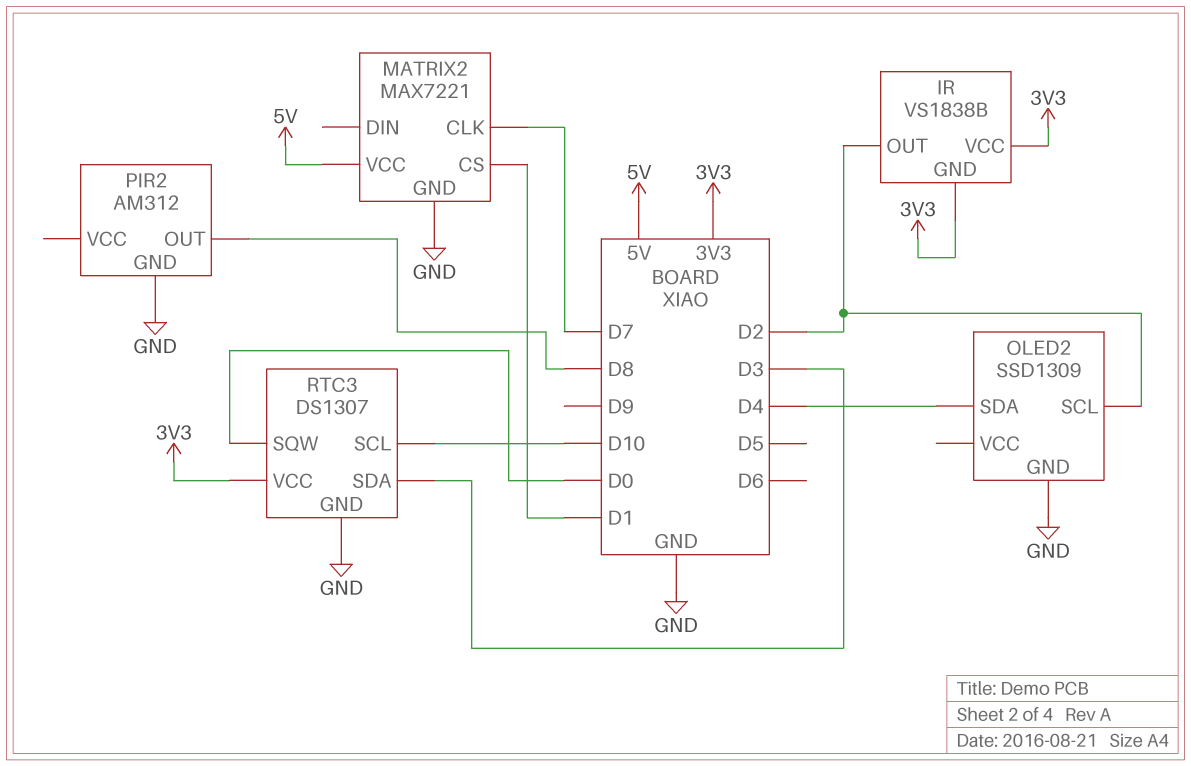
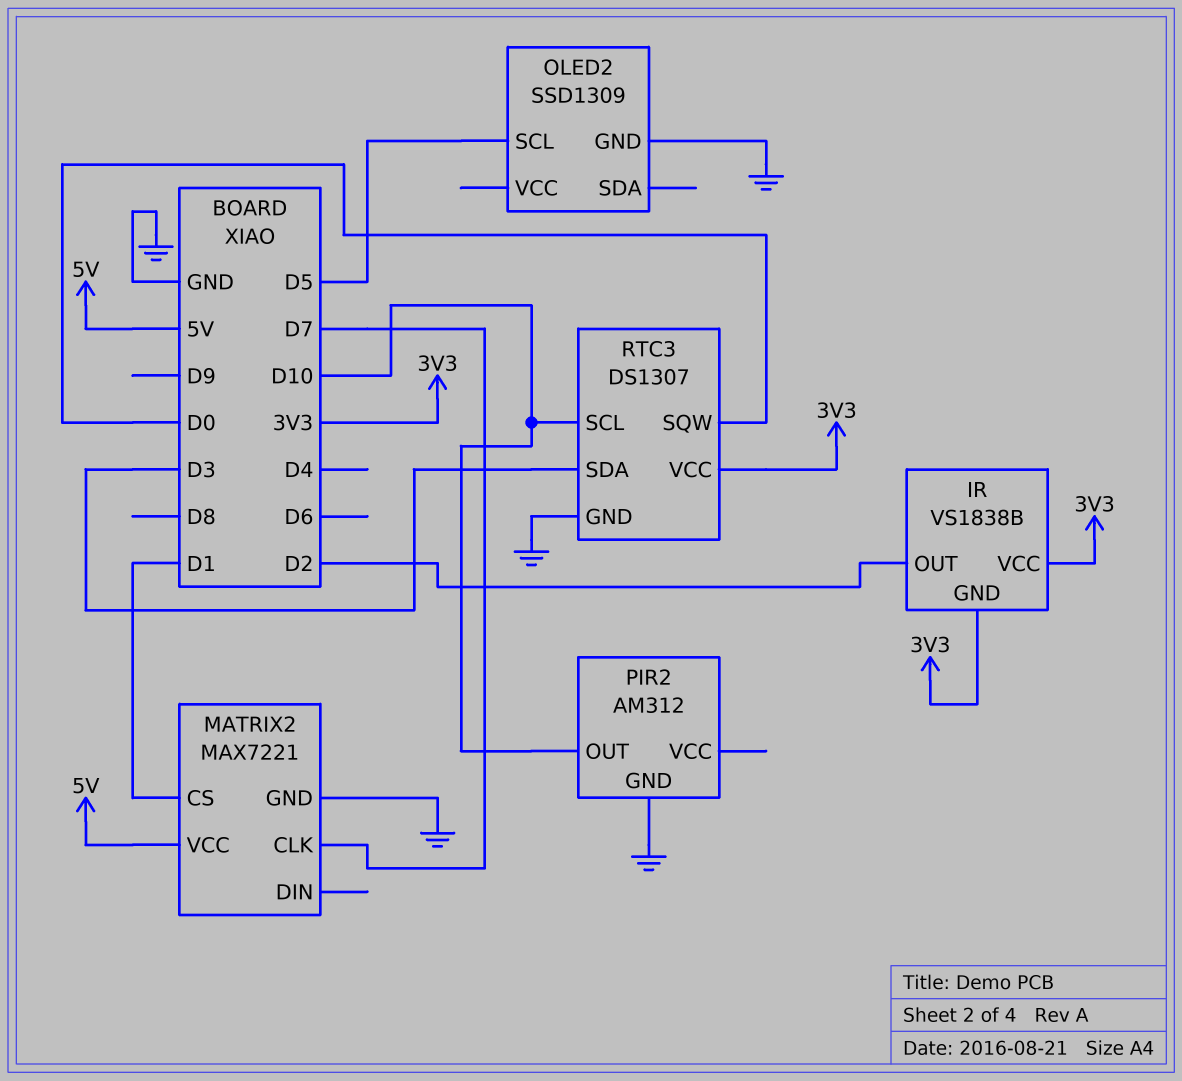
OLED2 pin SCL: D2 -> D5
OLED2 pin SDA: D4 -> none
PIR2 pin OUT: D8 -> D10

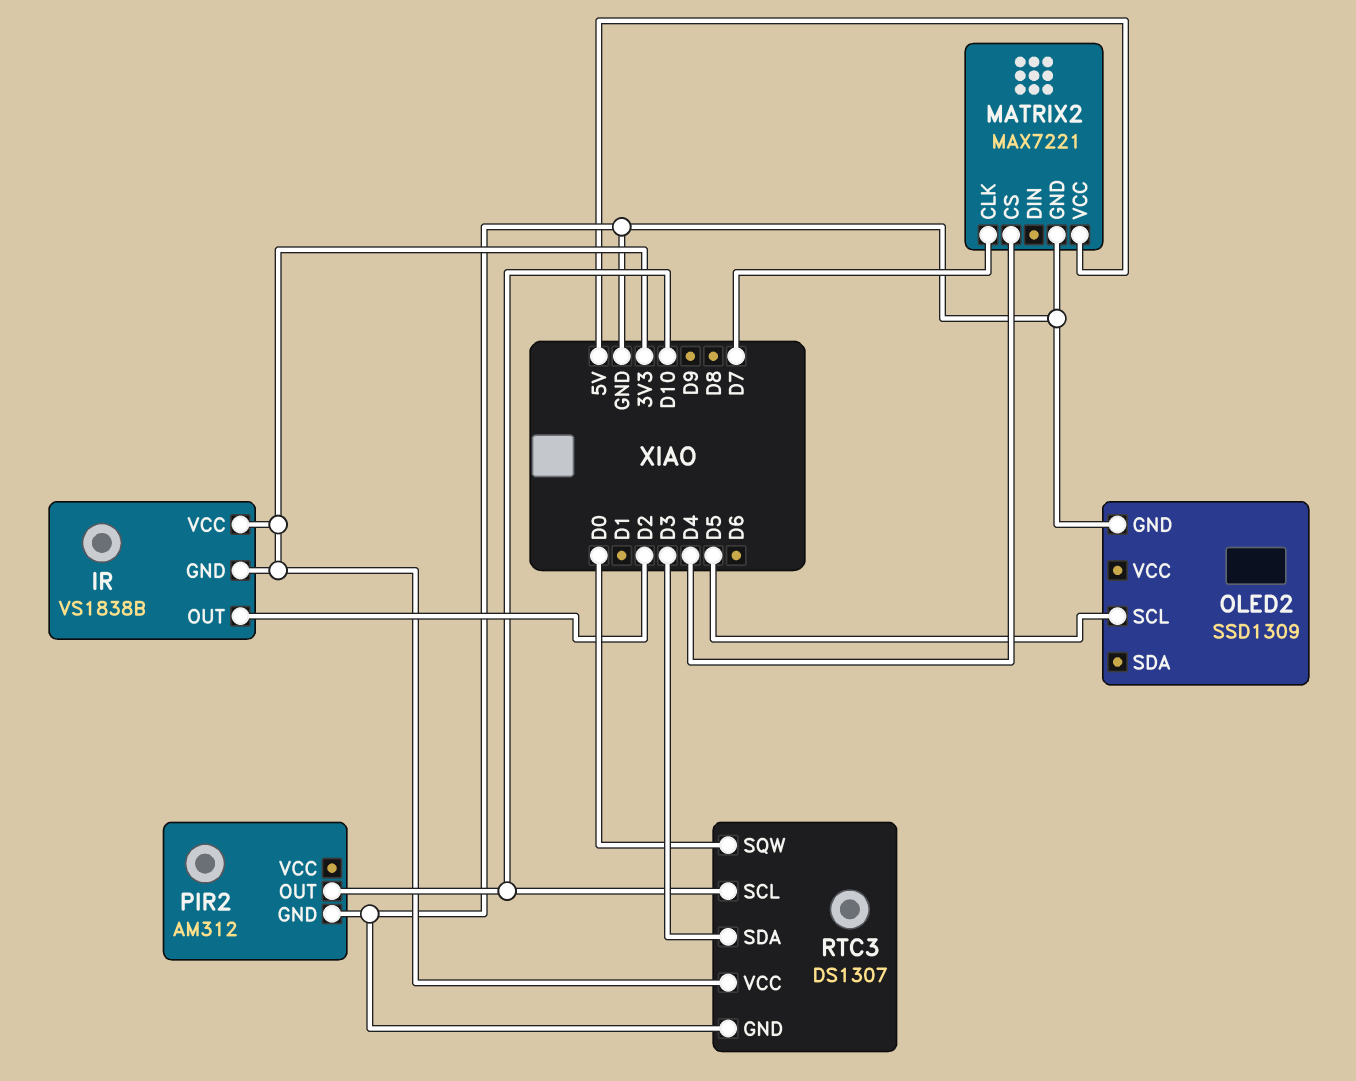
MATRIX2 pin CS: D1 -> D4

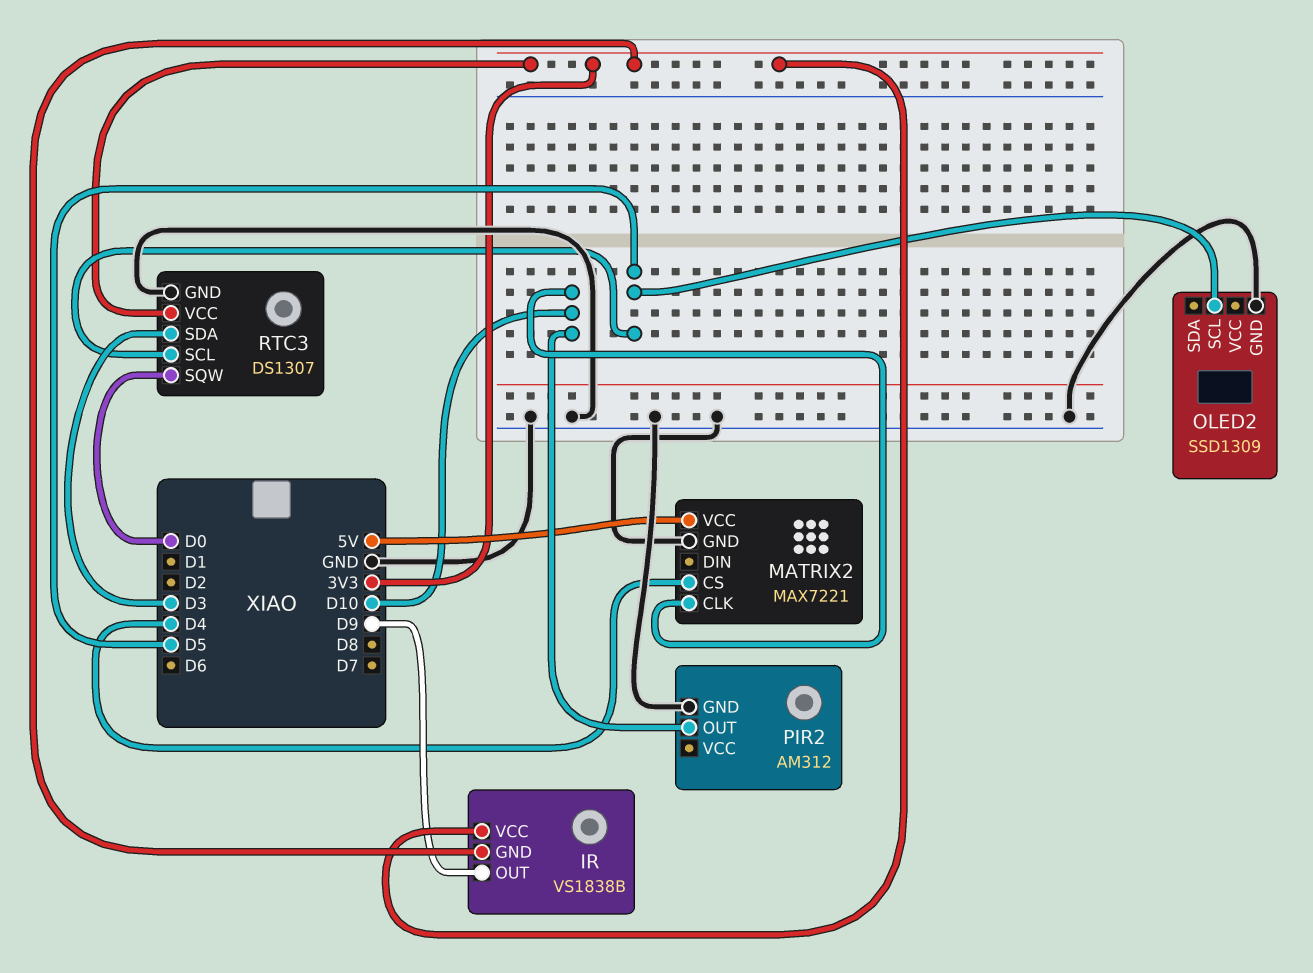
IR pin OUT: D2 -> D9
MATRIX2 pin CLK: D7 -> D10
RTC3 pin SCL: D10 -> D5

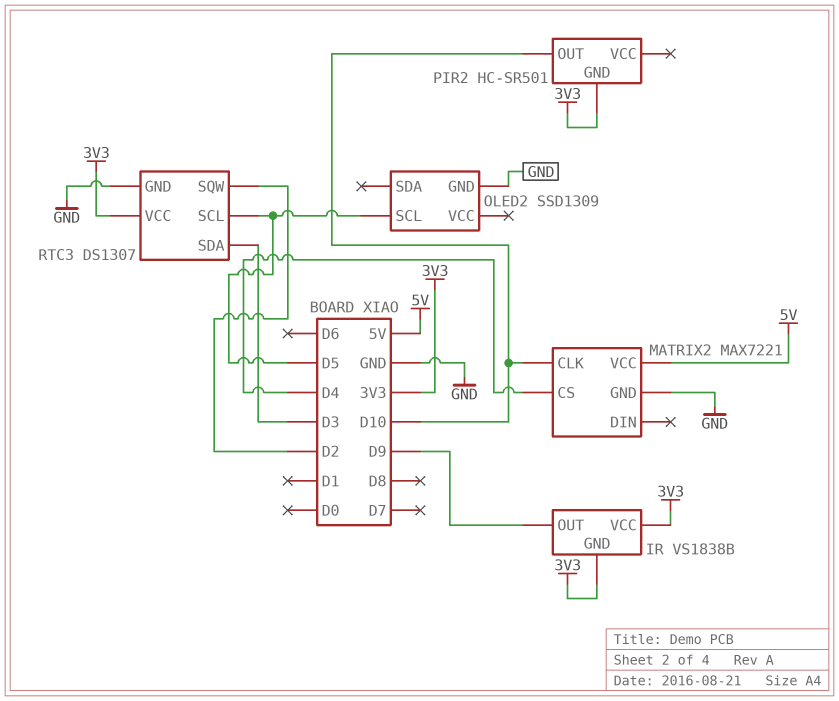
PIR2: AM312 -> HC-SR501
PIR2 pin GND: GND -> 3V3
RTC3 pin SQW: D0 -> D2

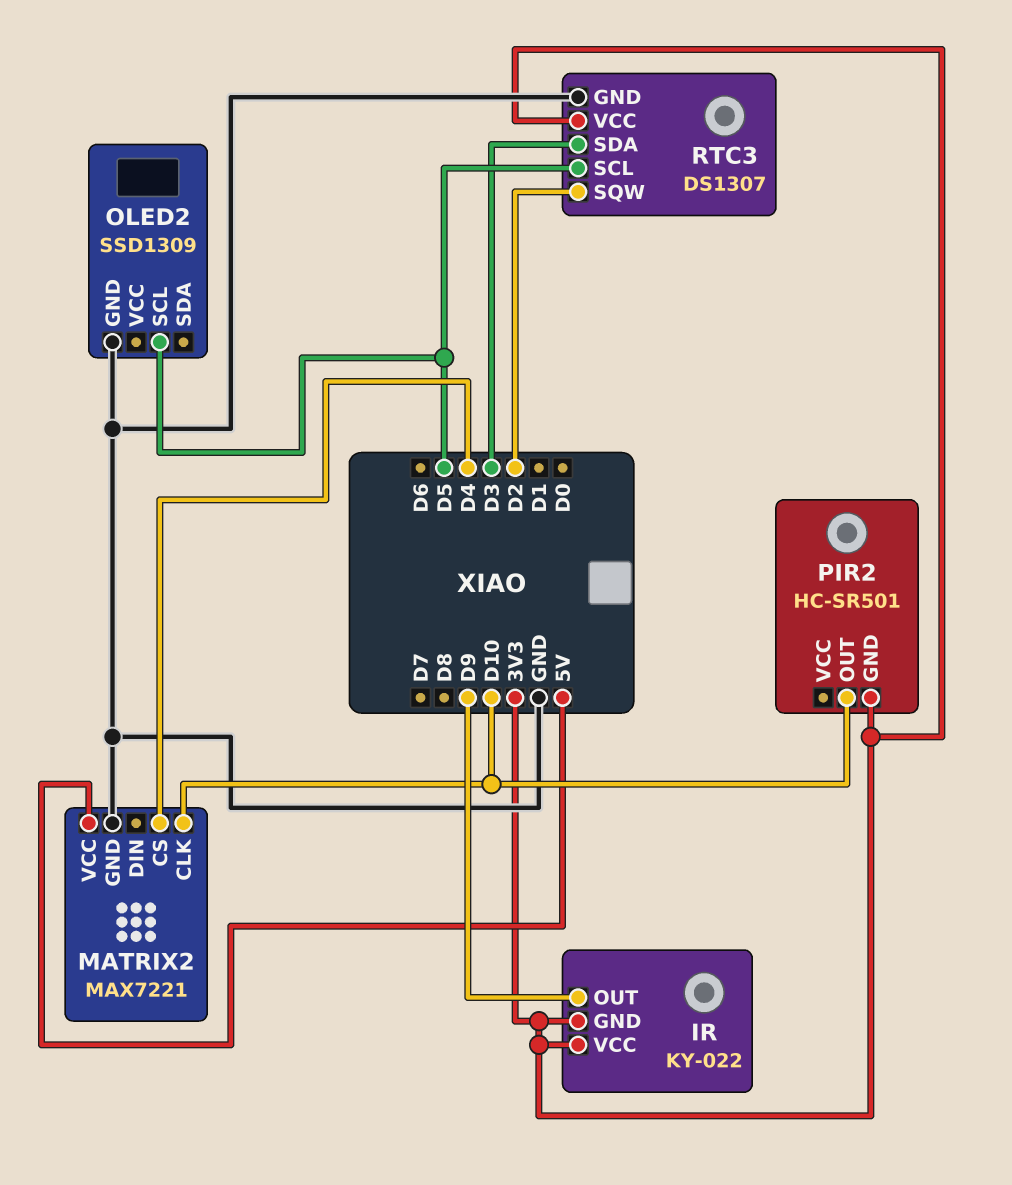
IR: VS1838B -> KY-022

